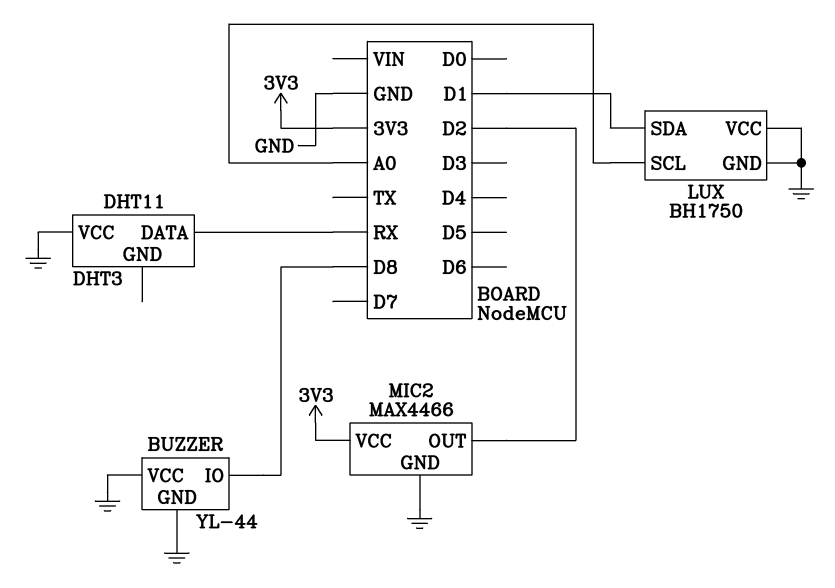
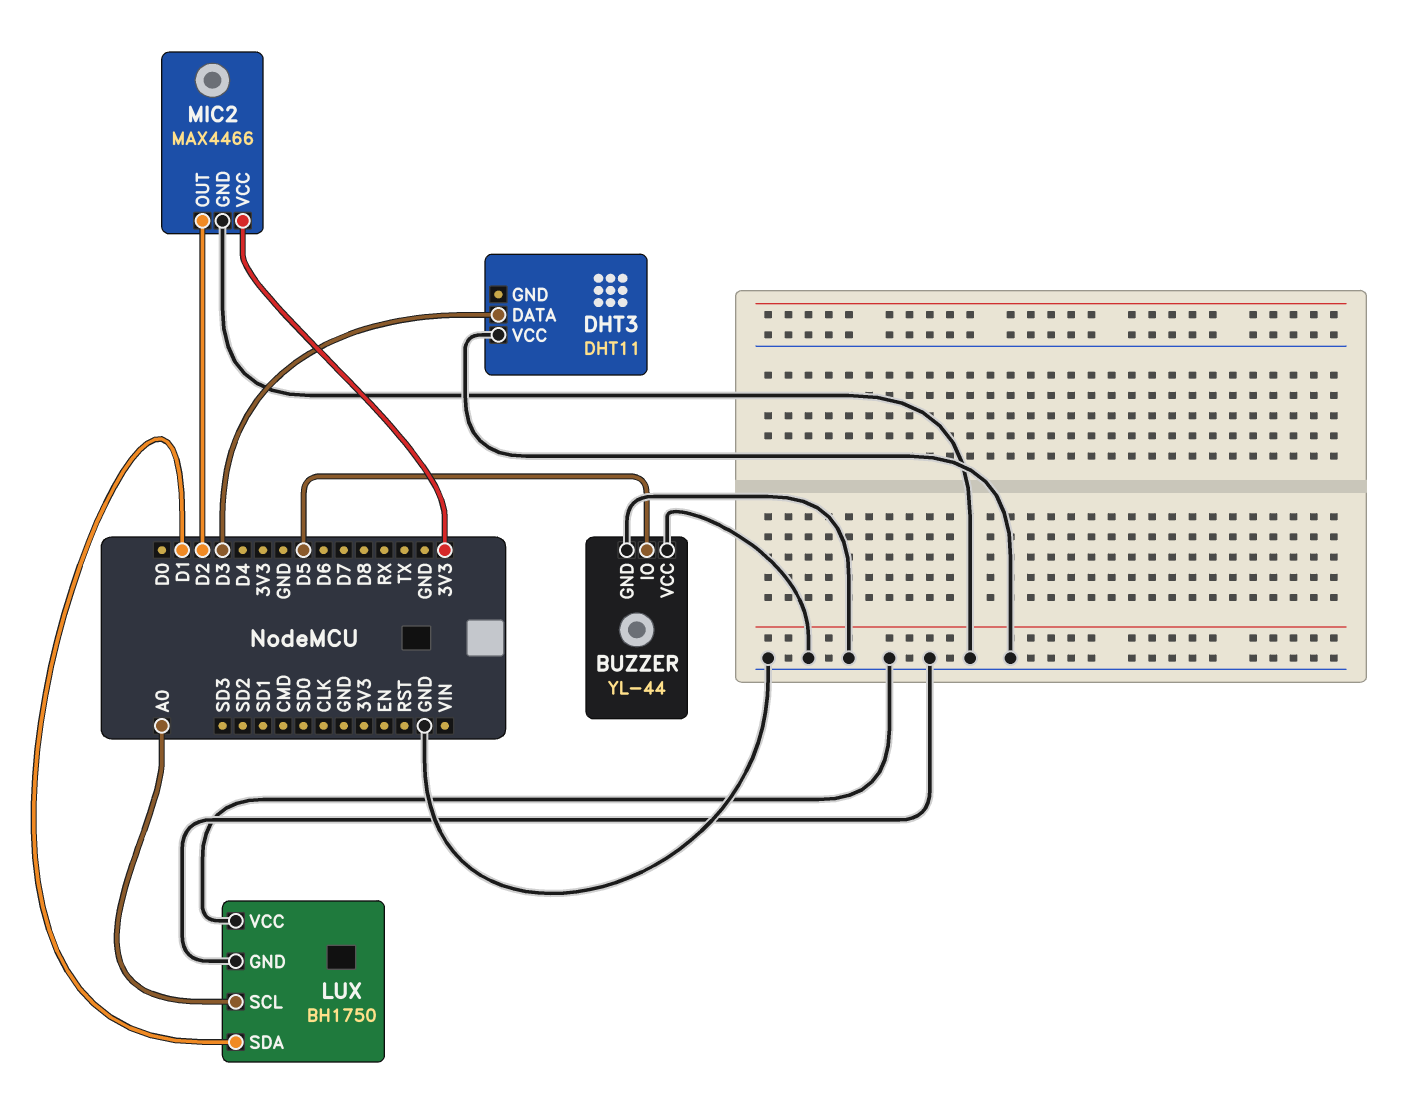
BUZZER pin IO: D8 -> D5
DHT3 pin DATA: RX -> D3

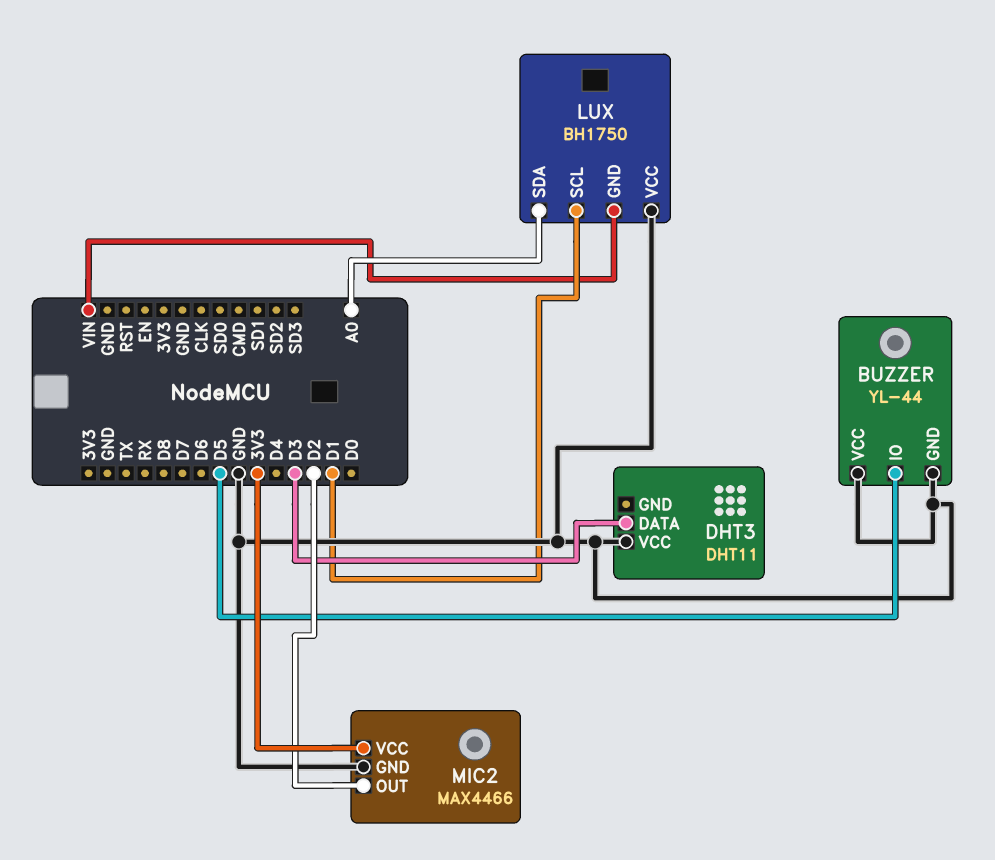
LUX pin GND: GND -> VIN
LUX pin SCL: A0 -> D1
LUX pin SDA: D1 -> A0

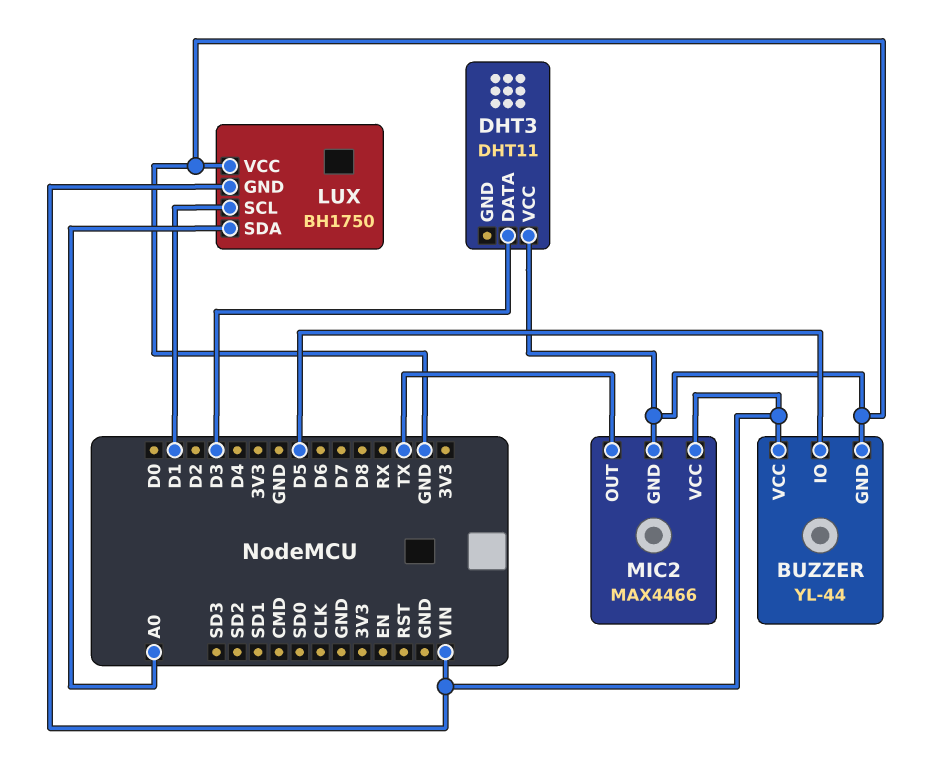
BUZZER pin VCC: GND -> VIN
MIC2 pin OUT: D2 -> TX
MIC2 pin VCC: 3V3 -> VIN

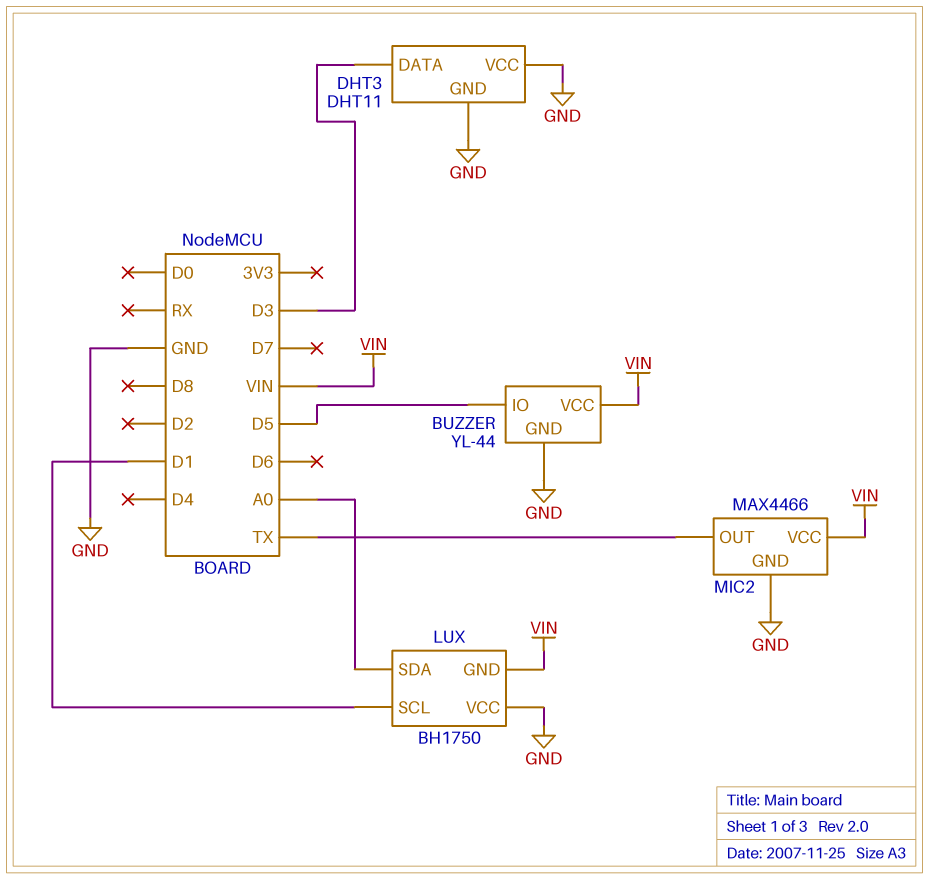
DHT3 pin GND: none -> GND

